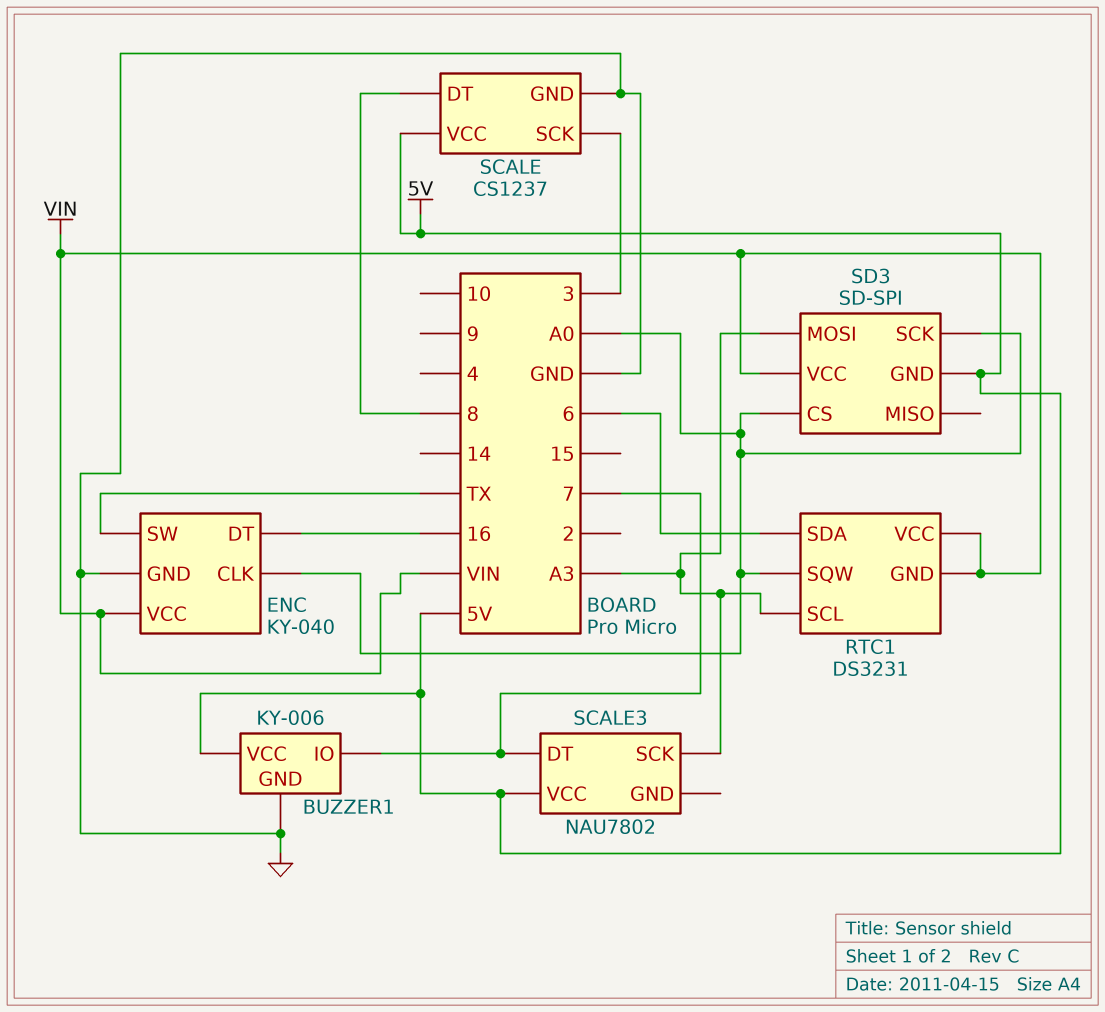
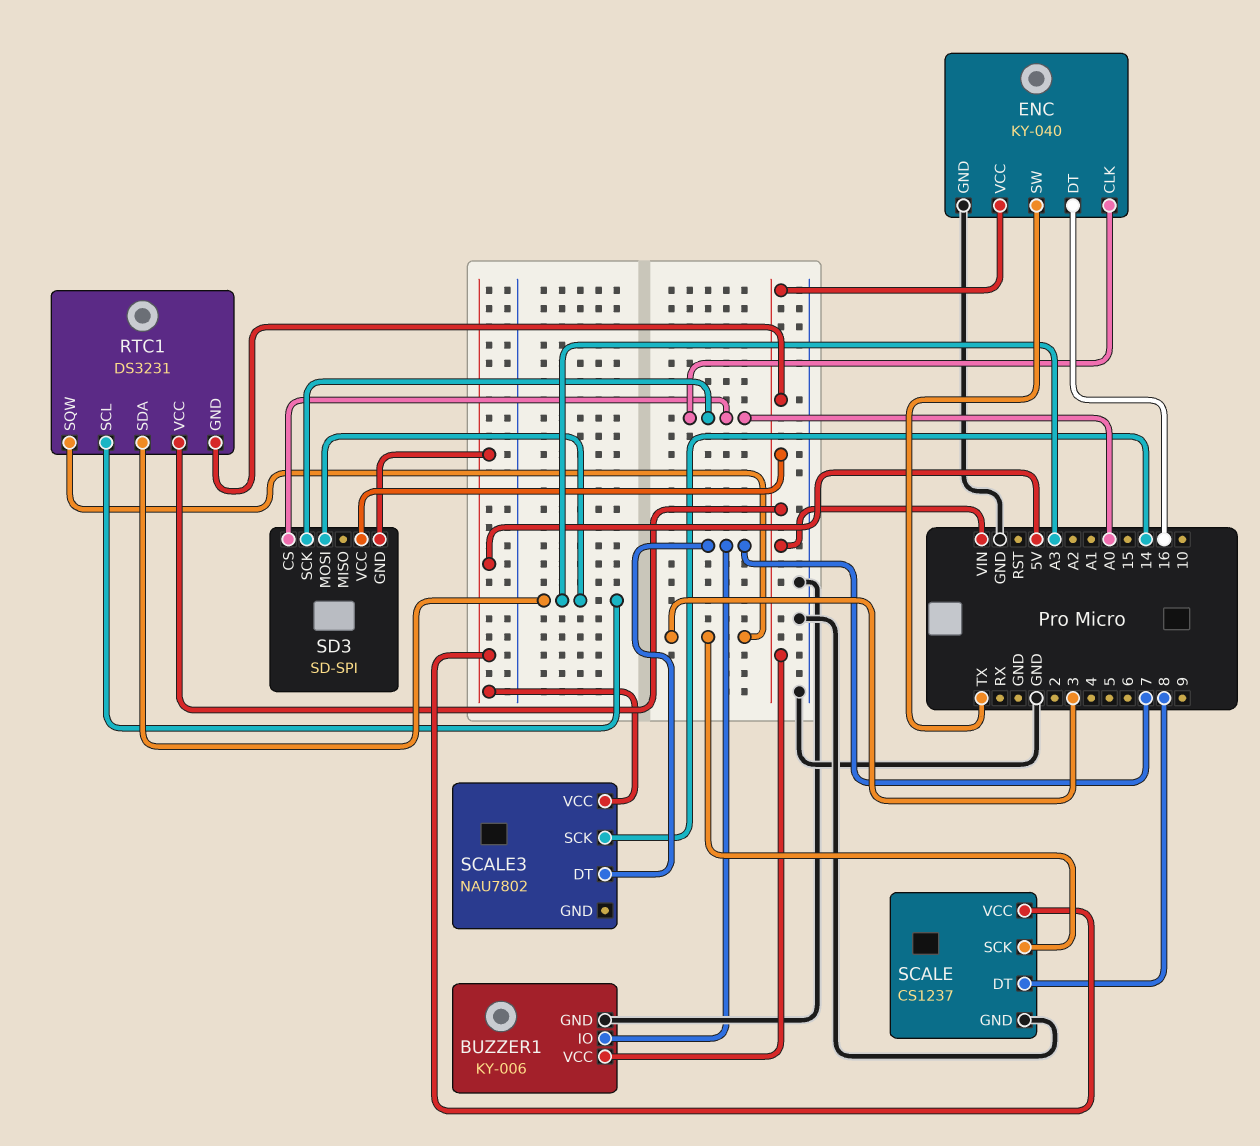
BUZZER1 pin VCC: 5V -> VIN
RTC1 pin SDA: 6 -> A3
RTC1 pin SQW: A0 -> 3
SCALE3 pin SCK: A3 -> 14

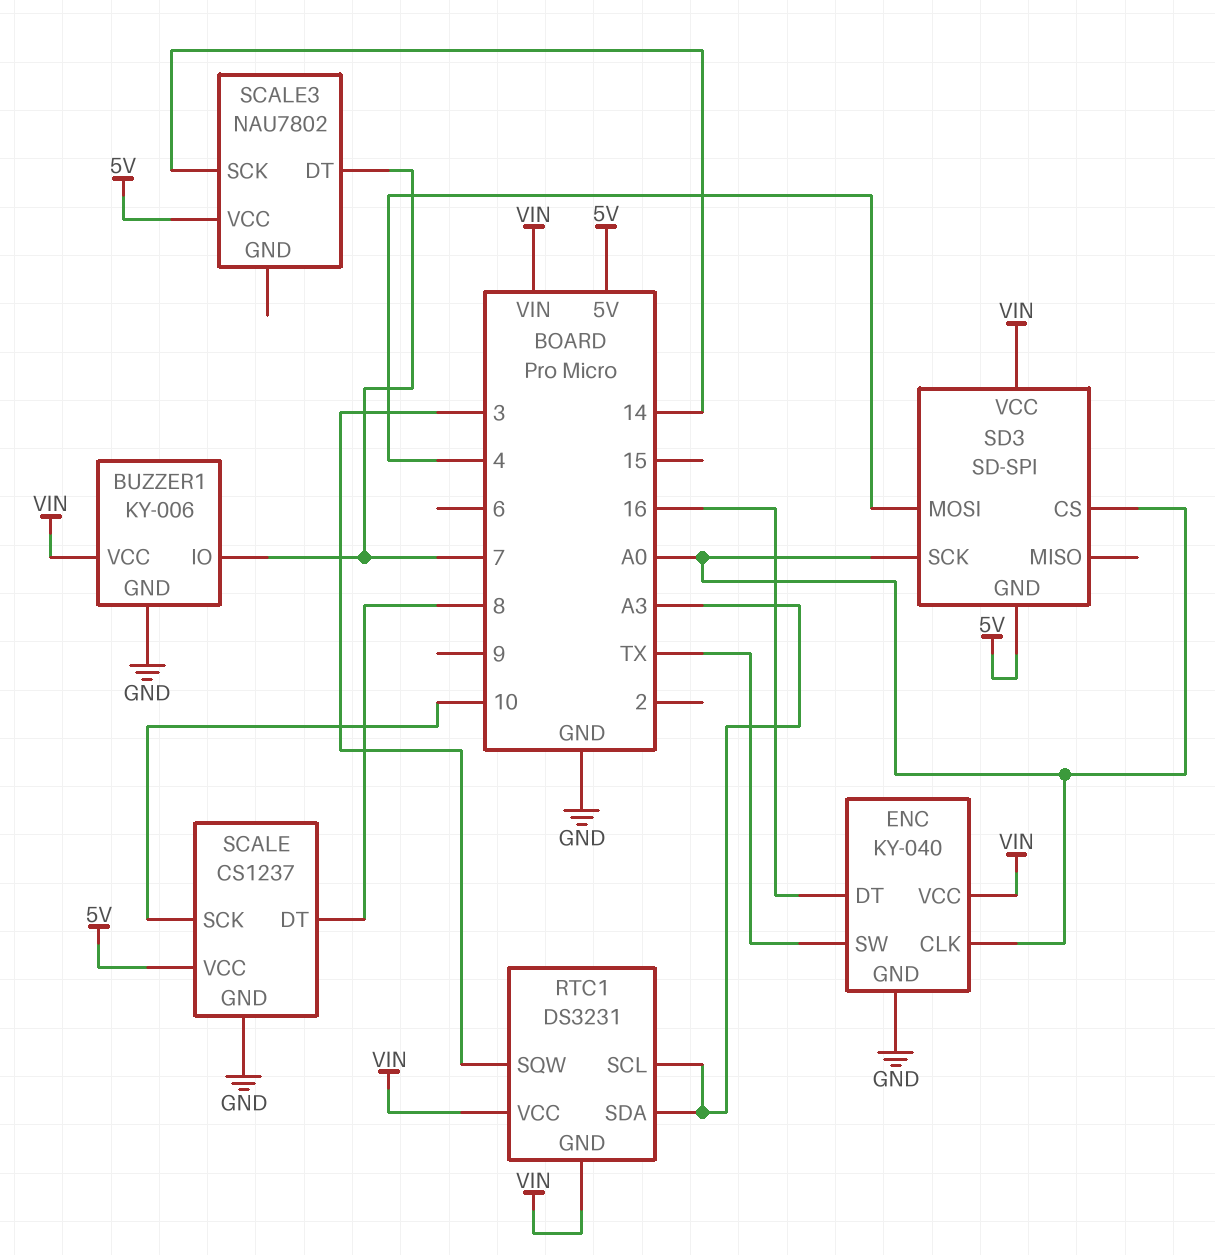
SCALE pin SCK: 3 -> 10
SD3 pin MOSI: A3 -> 4

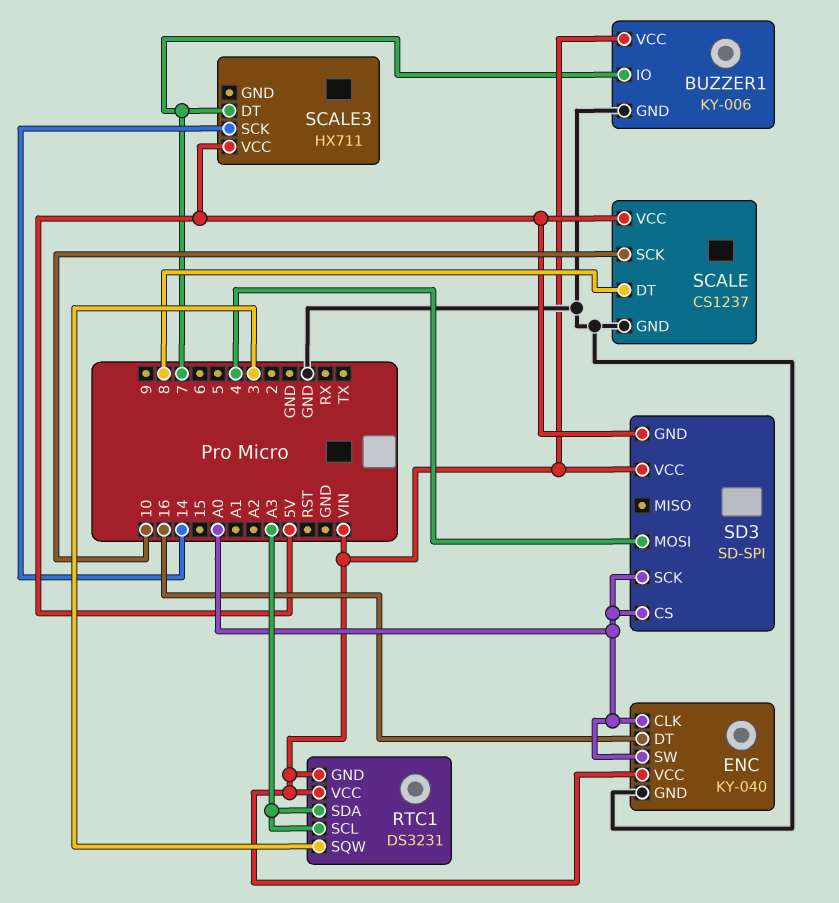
ENC pin SW: TX -> A0
SCALE3: NAU7802 -> HX711

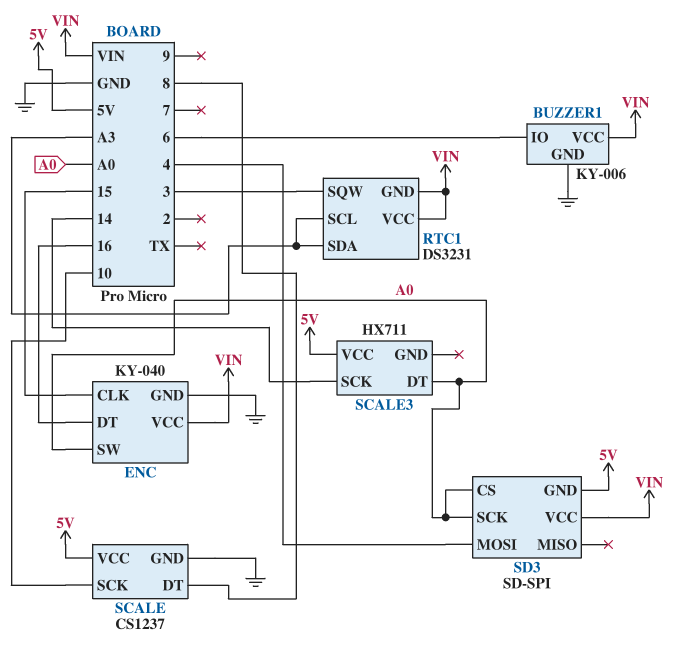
BUZZER1 pin IO: 7 -> 6
ENC pin CLK: A0 -> 15
SCALE3 pin DT: 7 -> A0

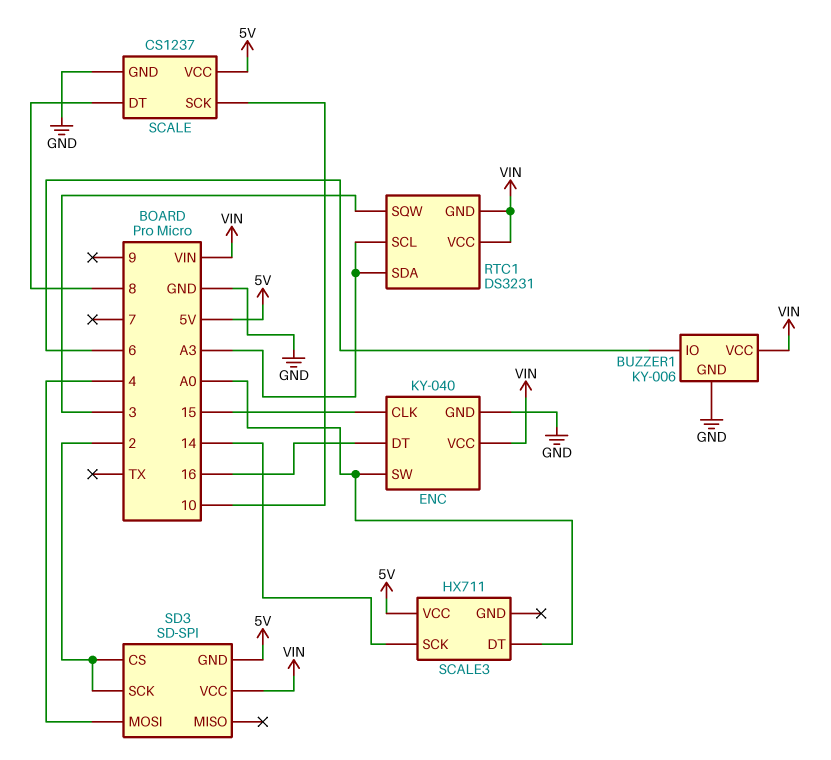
SD3 pin CS: A0 -> 2
SD3 pin SCK: A0 -> 2

